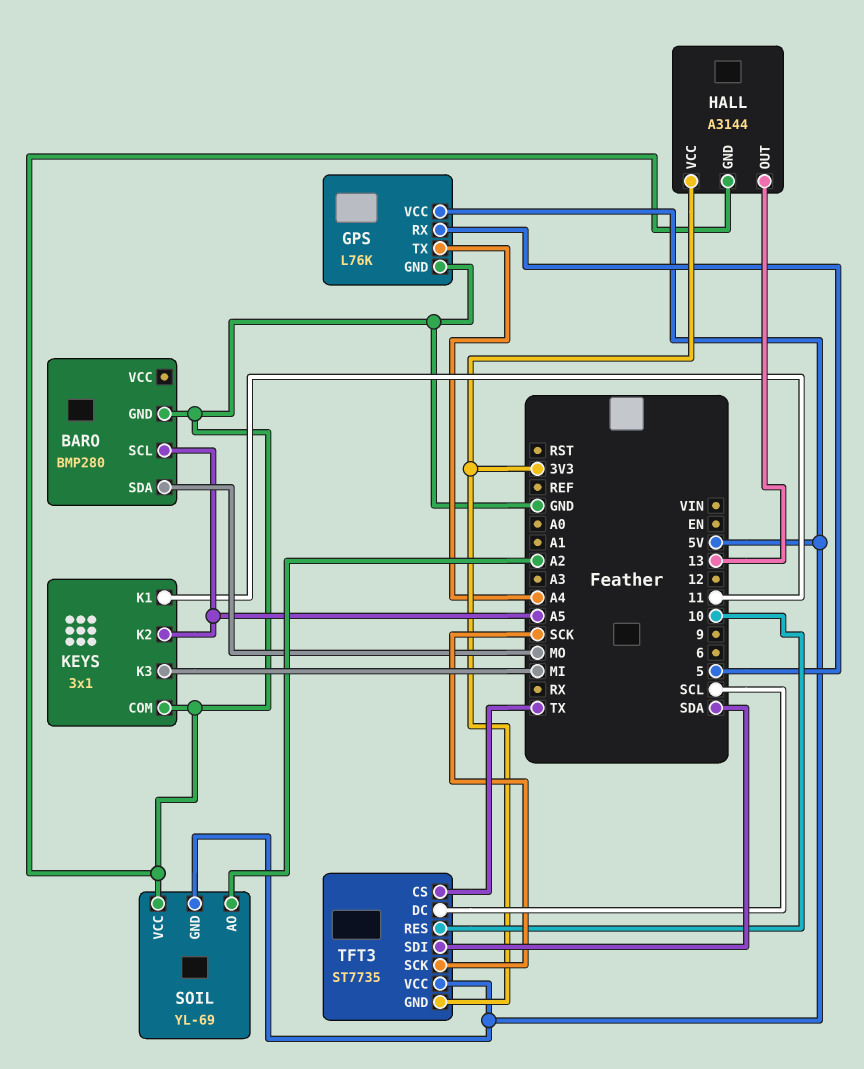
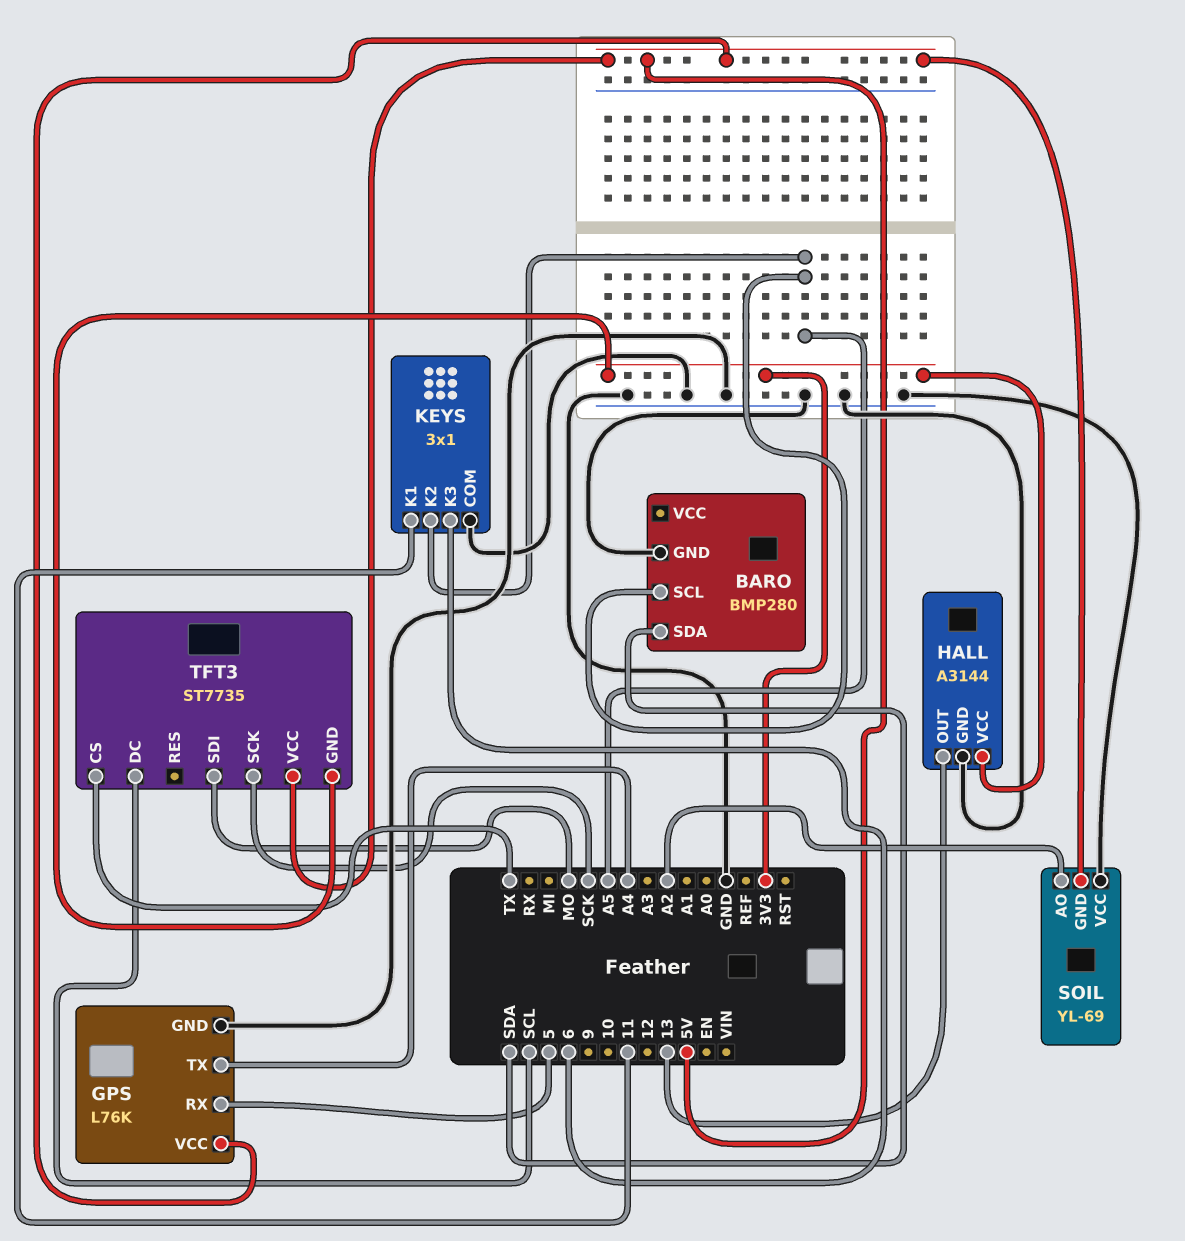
BARO pin SDA: MO -> SDA
KEYS pin K3: MI -> 6
TFT3 pin RES: 10 -> none
TFT3 pin SDI: SDA -> MO

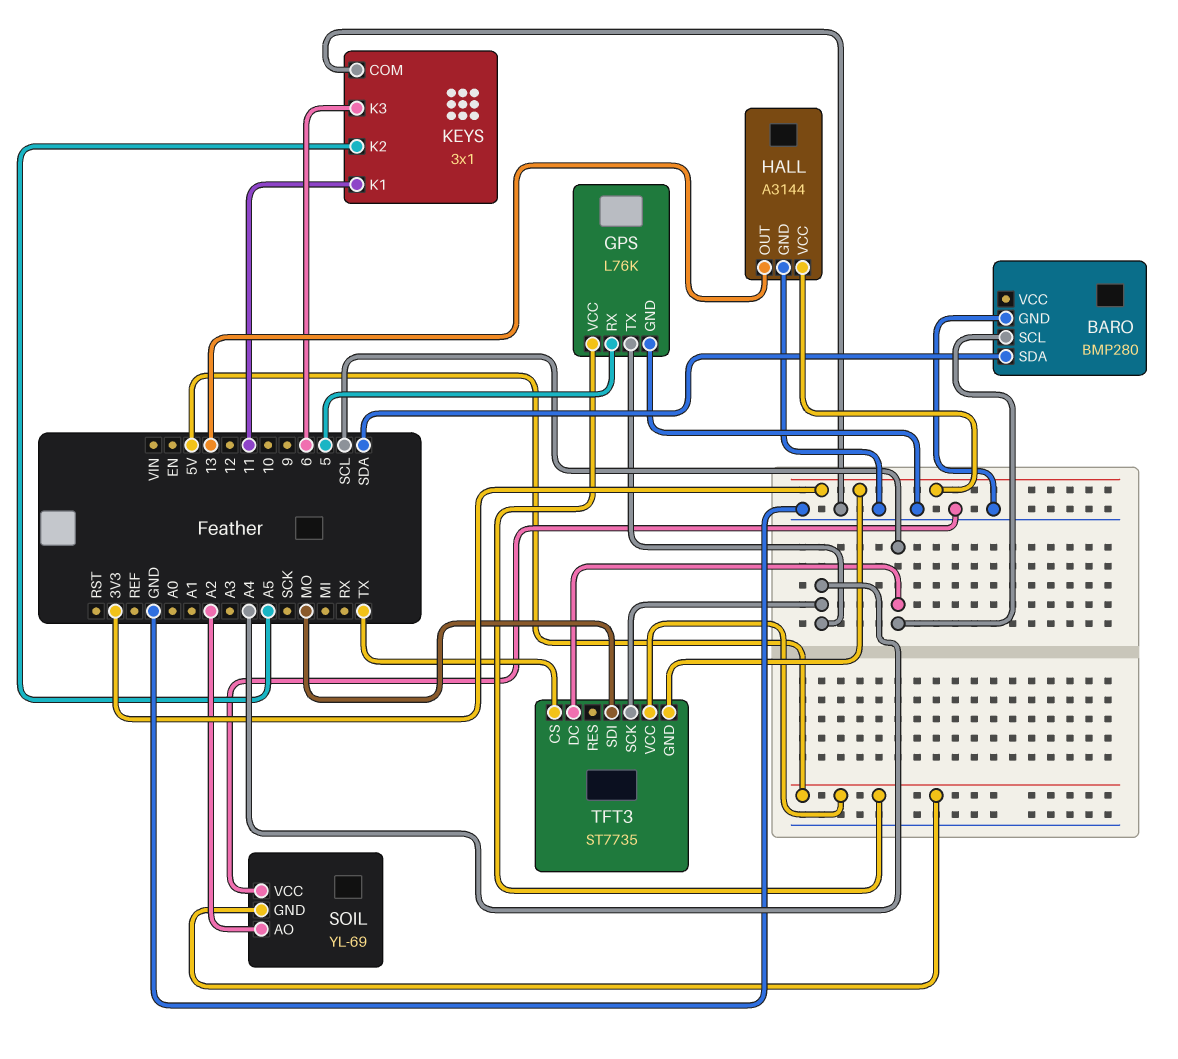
BARO pin SCL: A5 -> SCL
TFT3 pin SCK: SCK -> A4

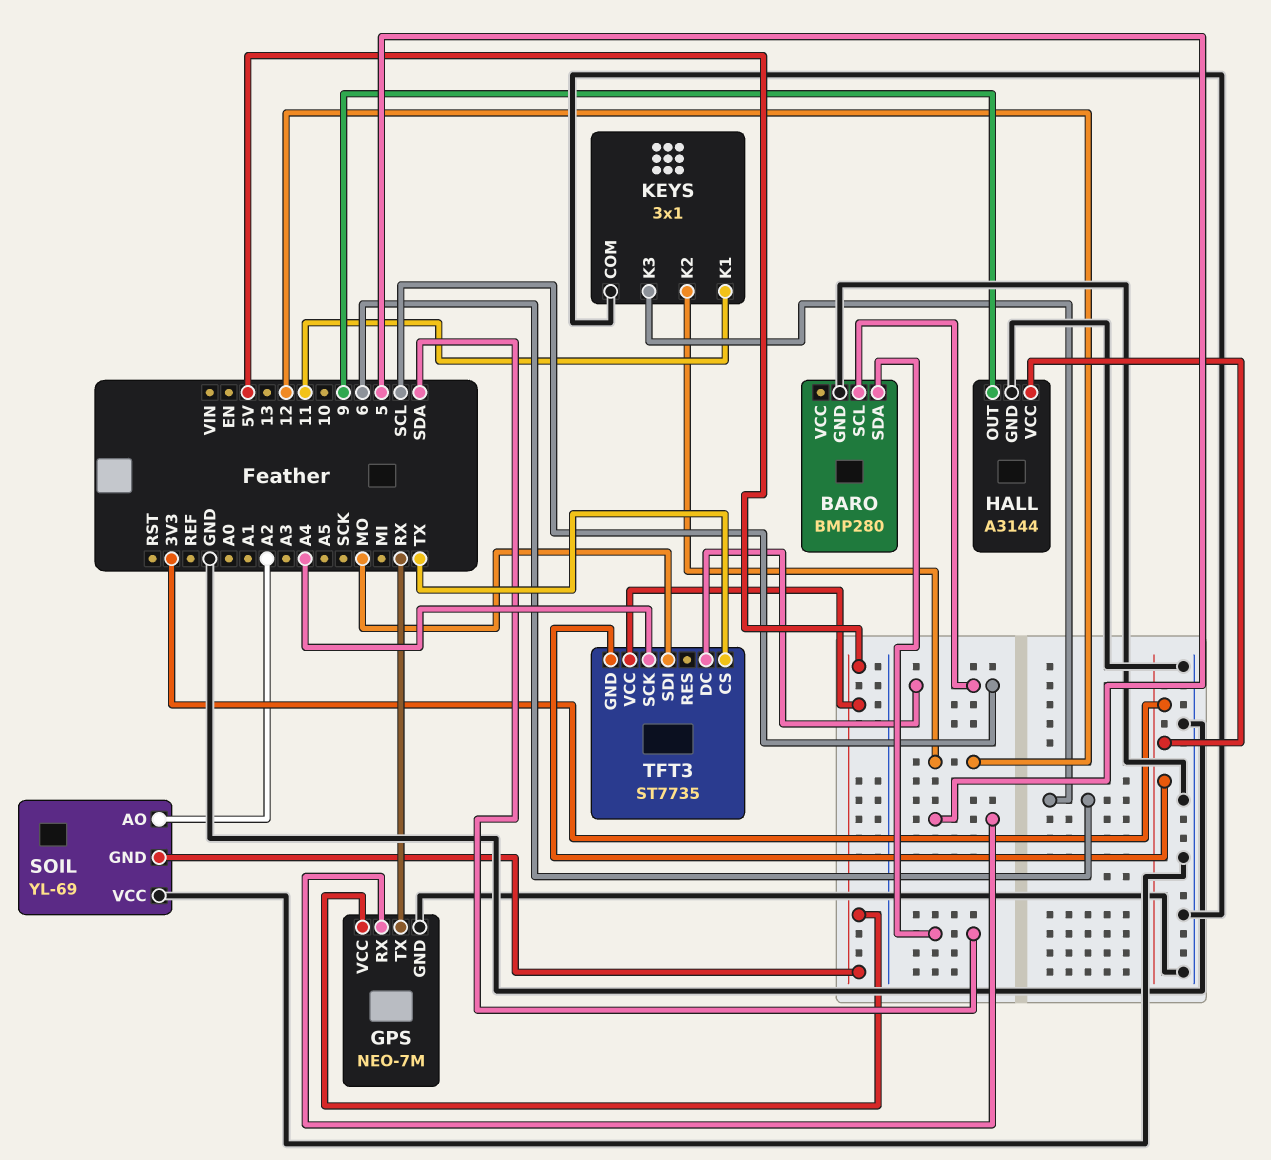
GPS: L76K -> NEO-7M
GPS pin TX: A4 -> RX
HALL pin OUT: 13 -> 9
KEYS pin K2: A5 -> 12

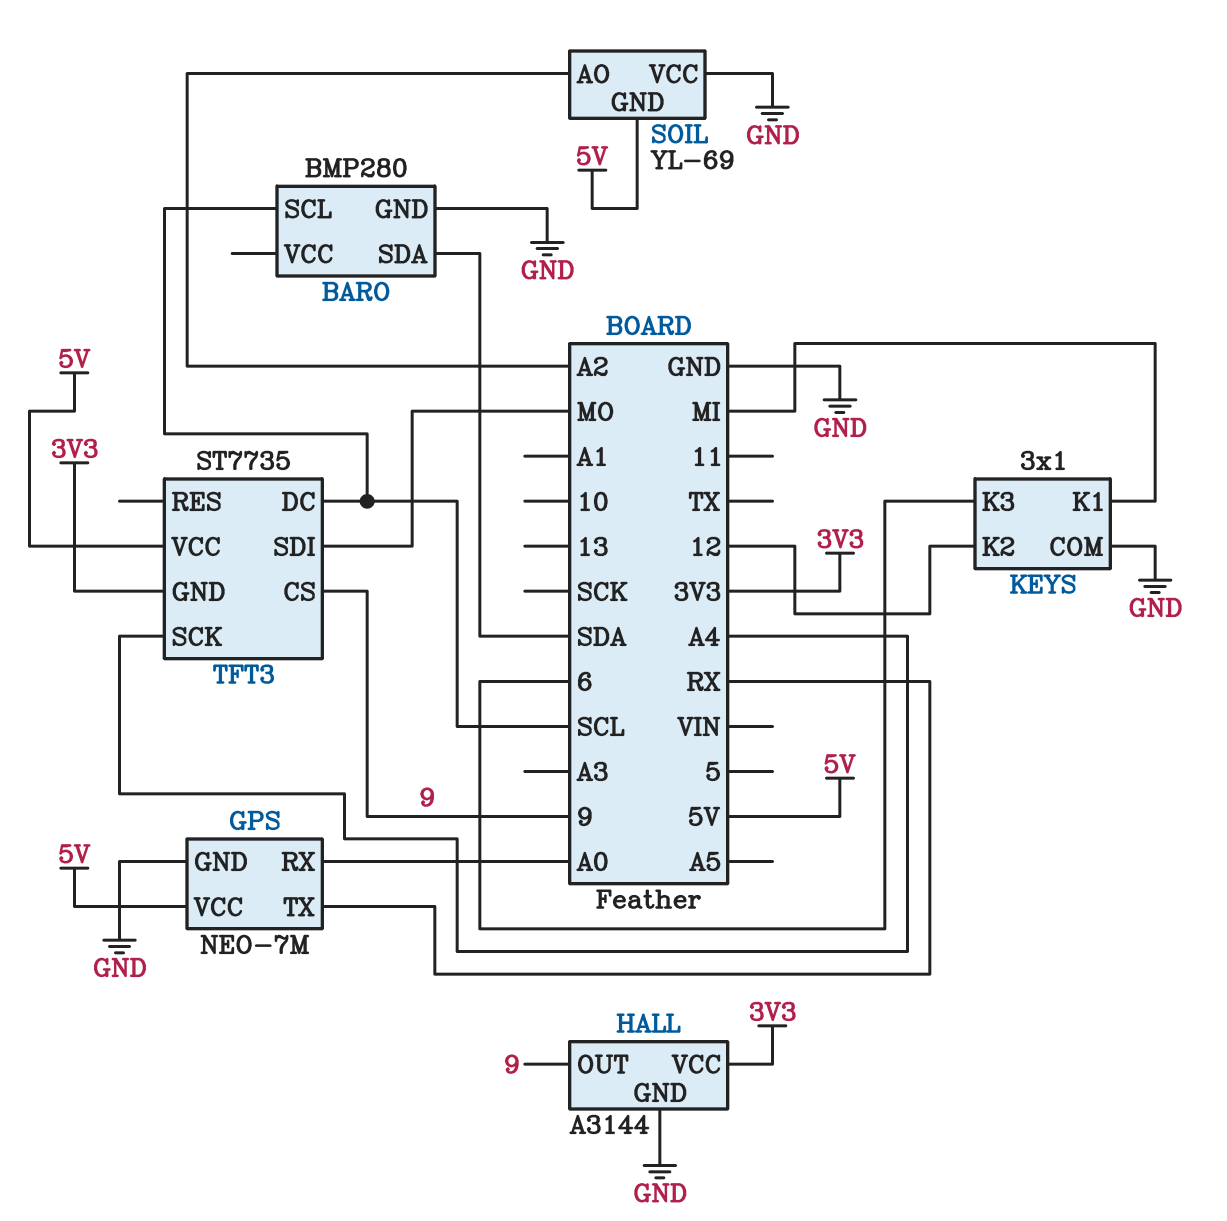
GPS pin RX: 5 -> A0
KEYS pin K1: 11 -> MI
TFT3 pin CS: TX -> 9

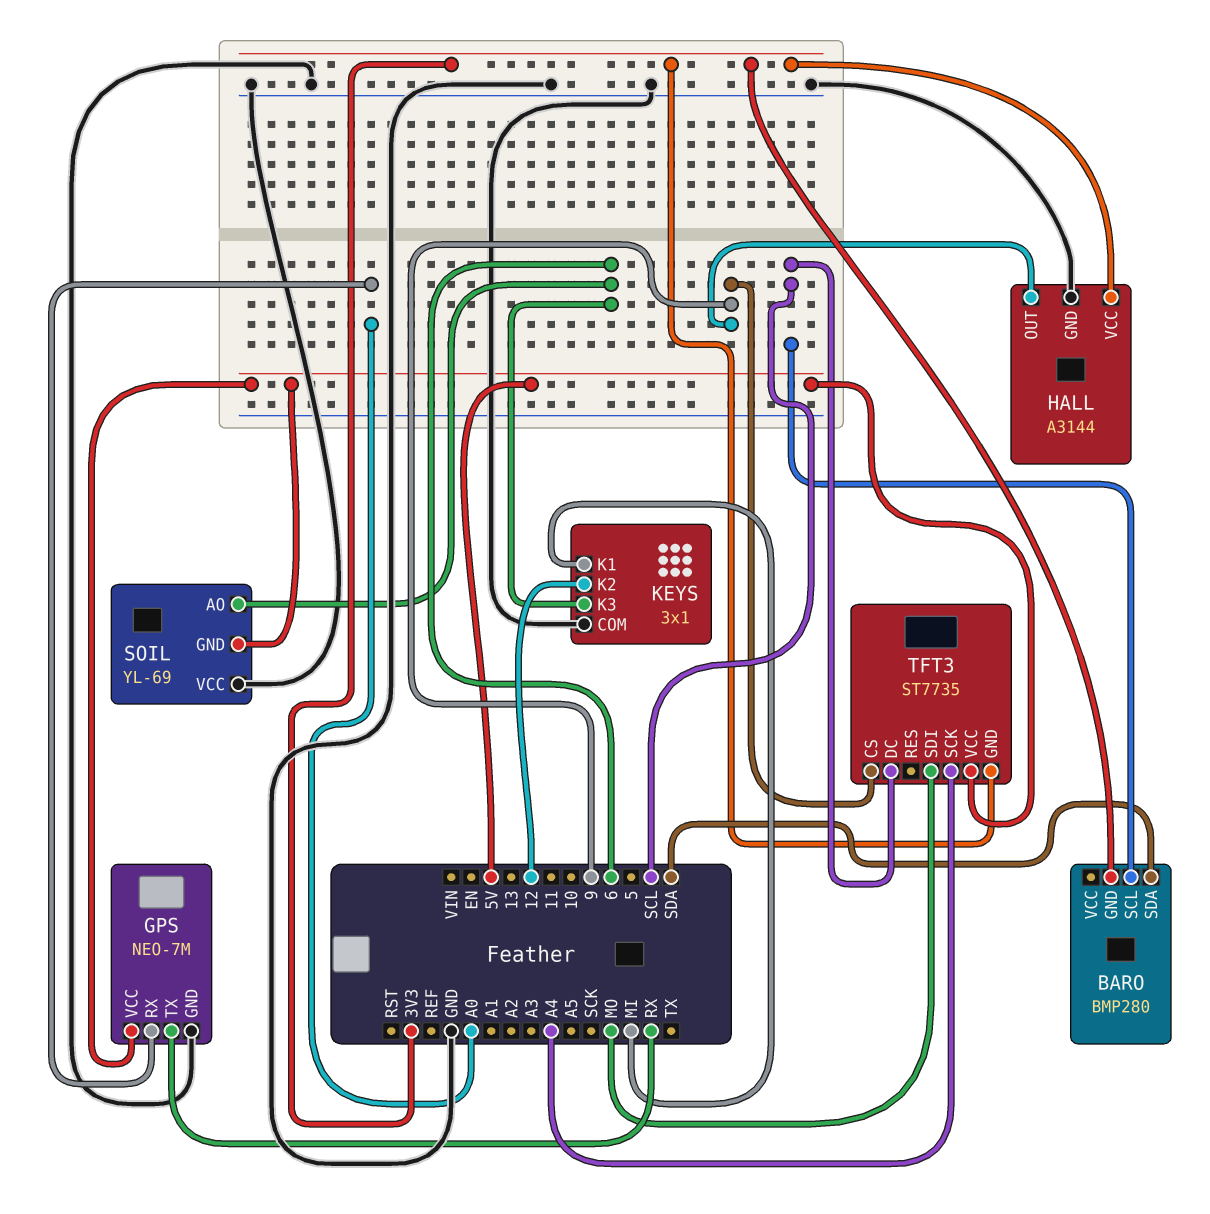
BARO pin GND: GND -> 3V3
SOIL pin AO: A2 -> 6

